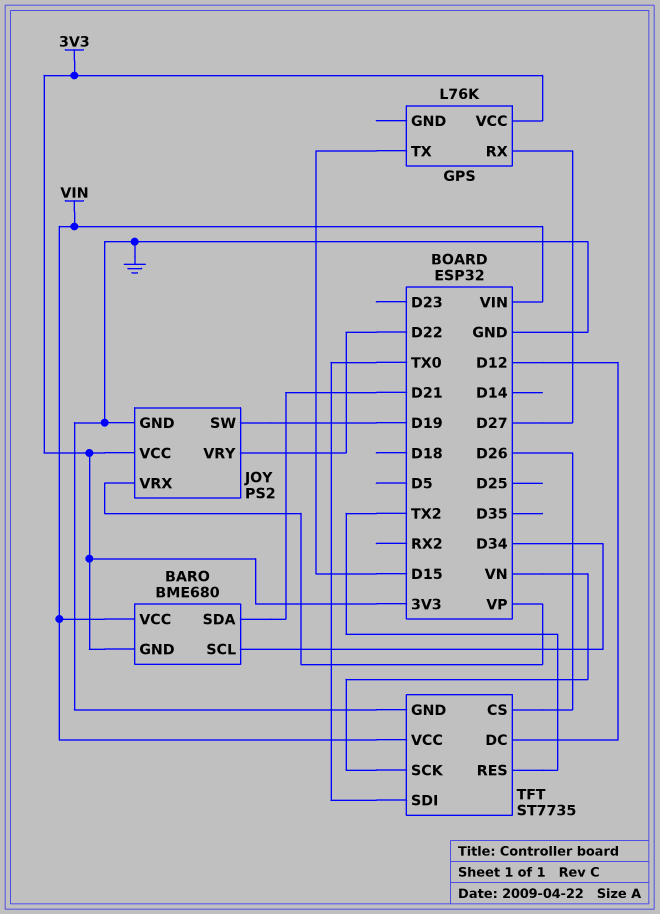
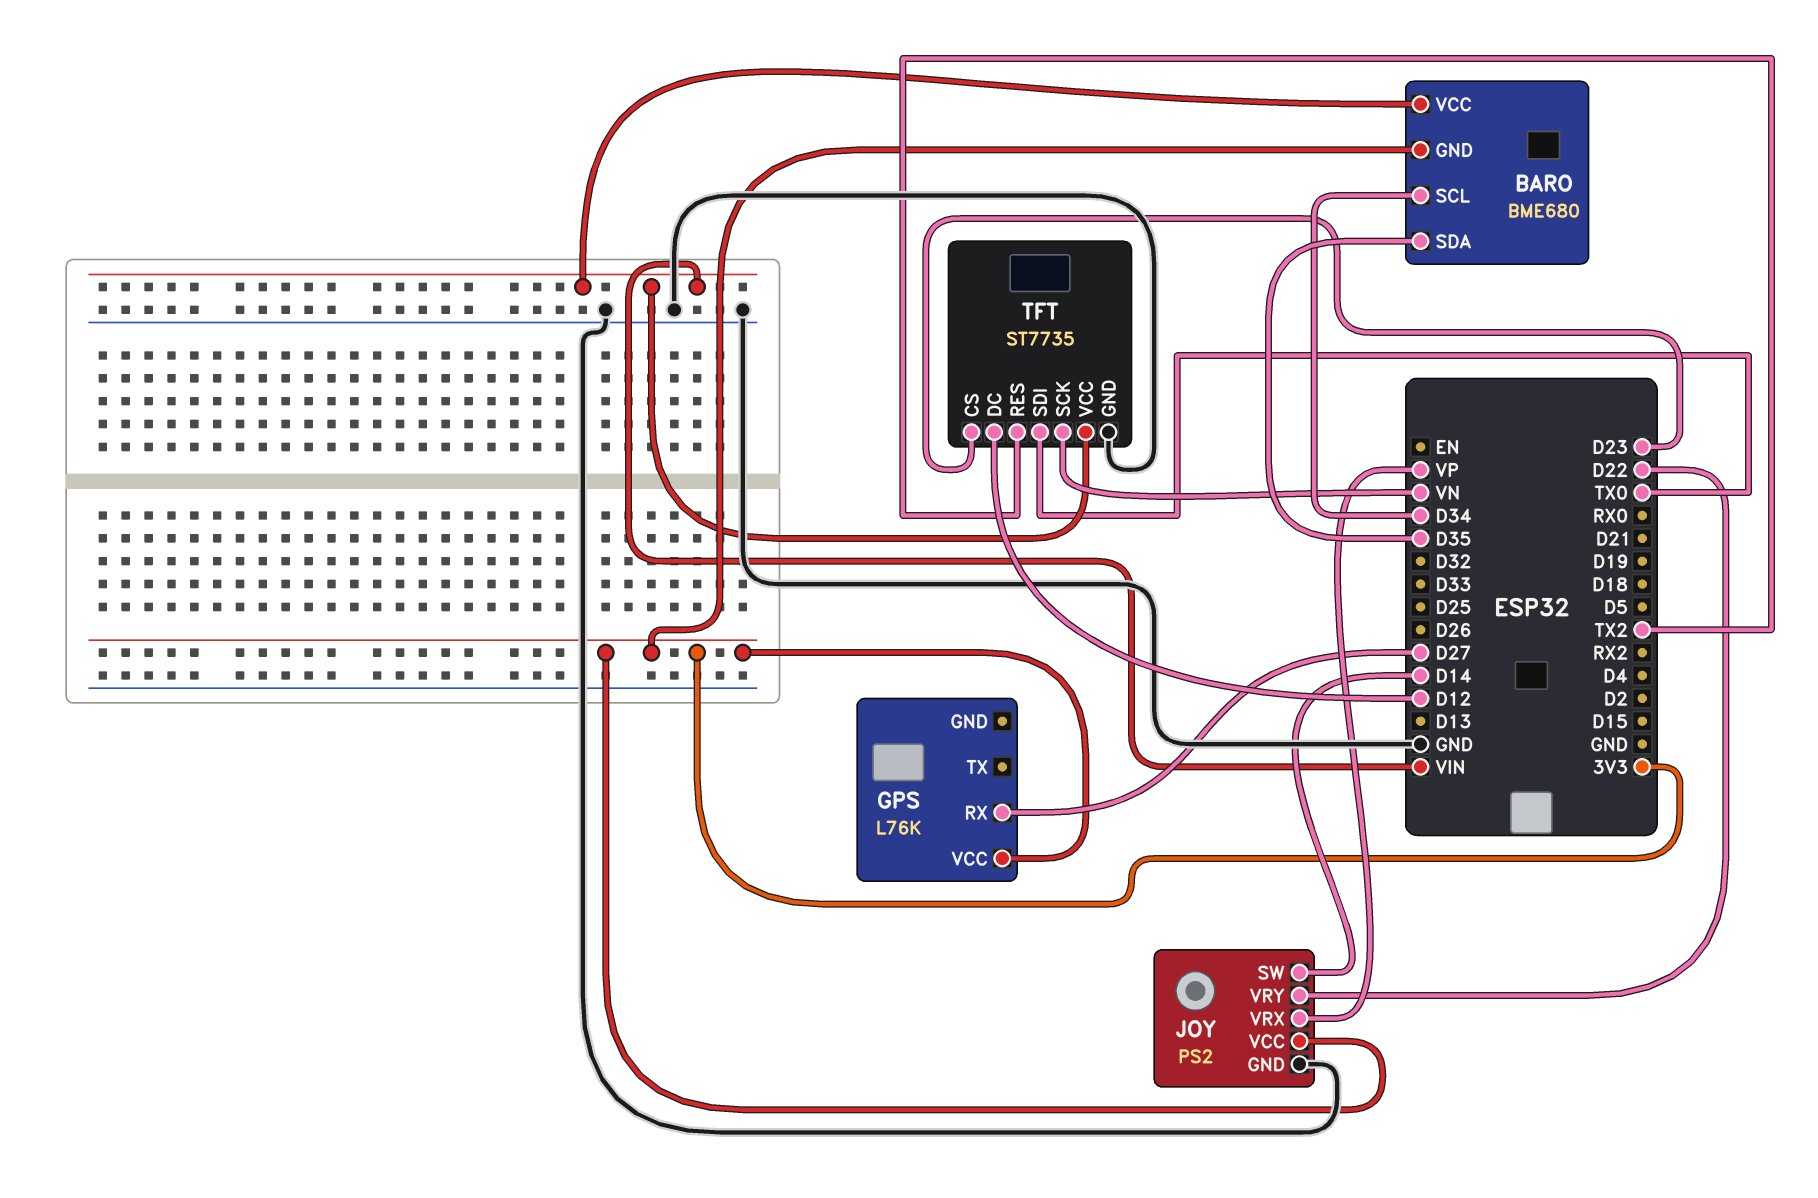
BARO pin SDA: D21 -> D35
GPS pin TX: D15 -> none
JOY pin SW: D19 -> D14
TFT pin CS: D26 -> D23

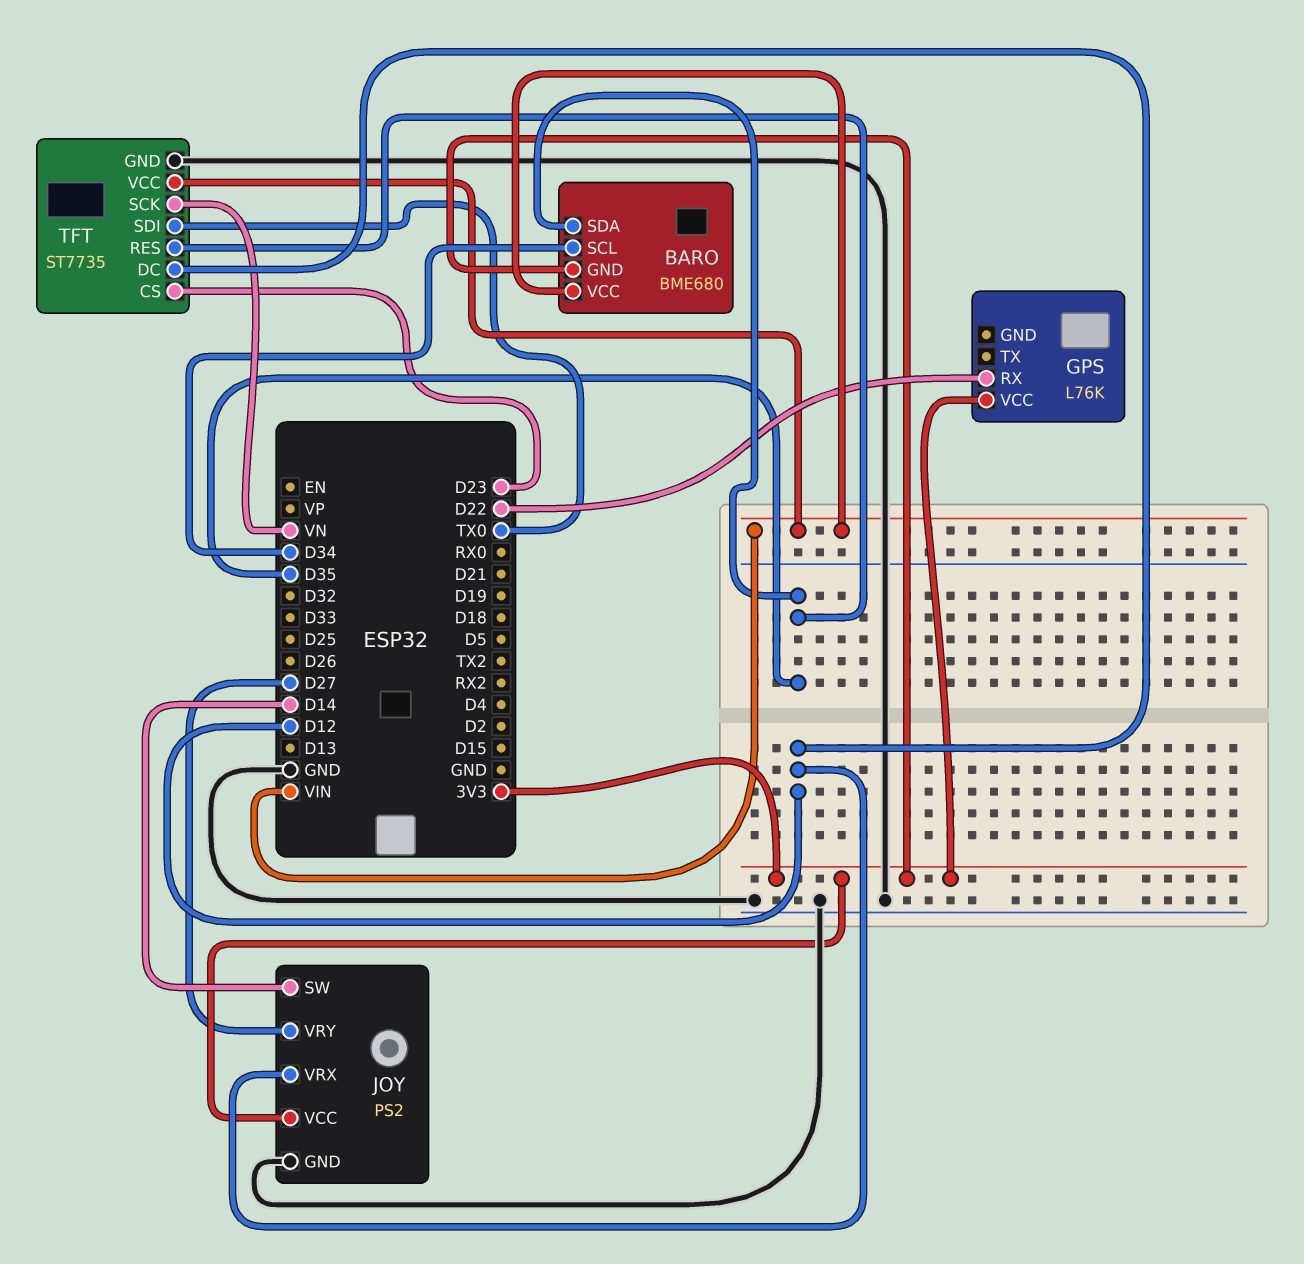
GPS pin RX: D27 -> D22
JOY pin VRX: VP -> D12
JOY pin VRY: D22 -> D27
TFT pin RES: TX2 -> D35

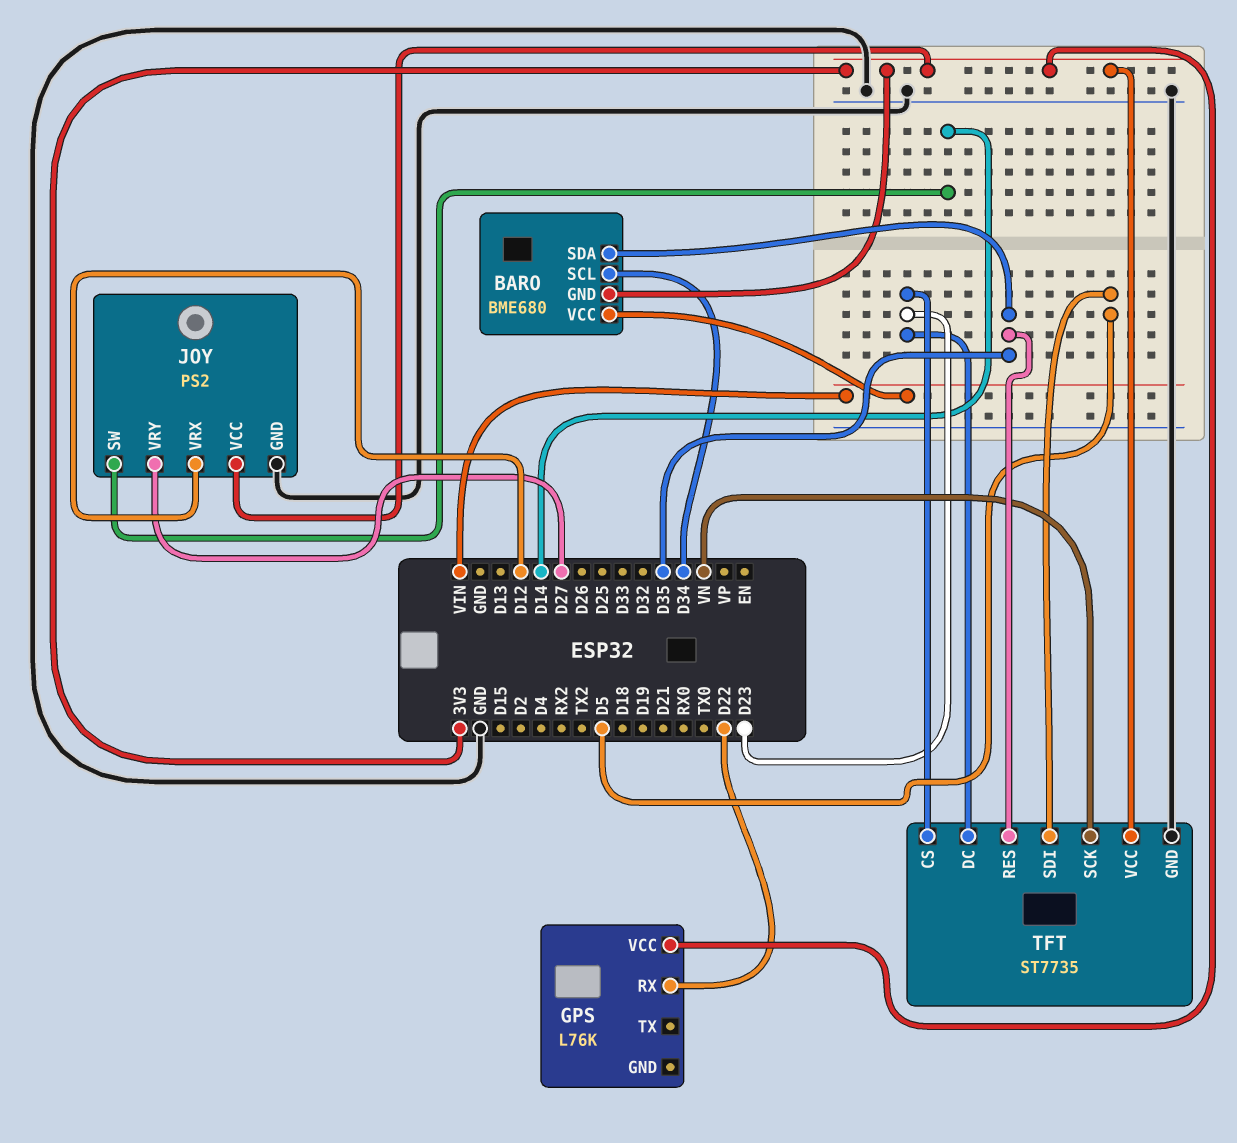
TFT pin DC: D12 -> D23
TFT pin SDI: TX0 -> D5
TFT pin VCC: VIN -> 3V3

